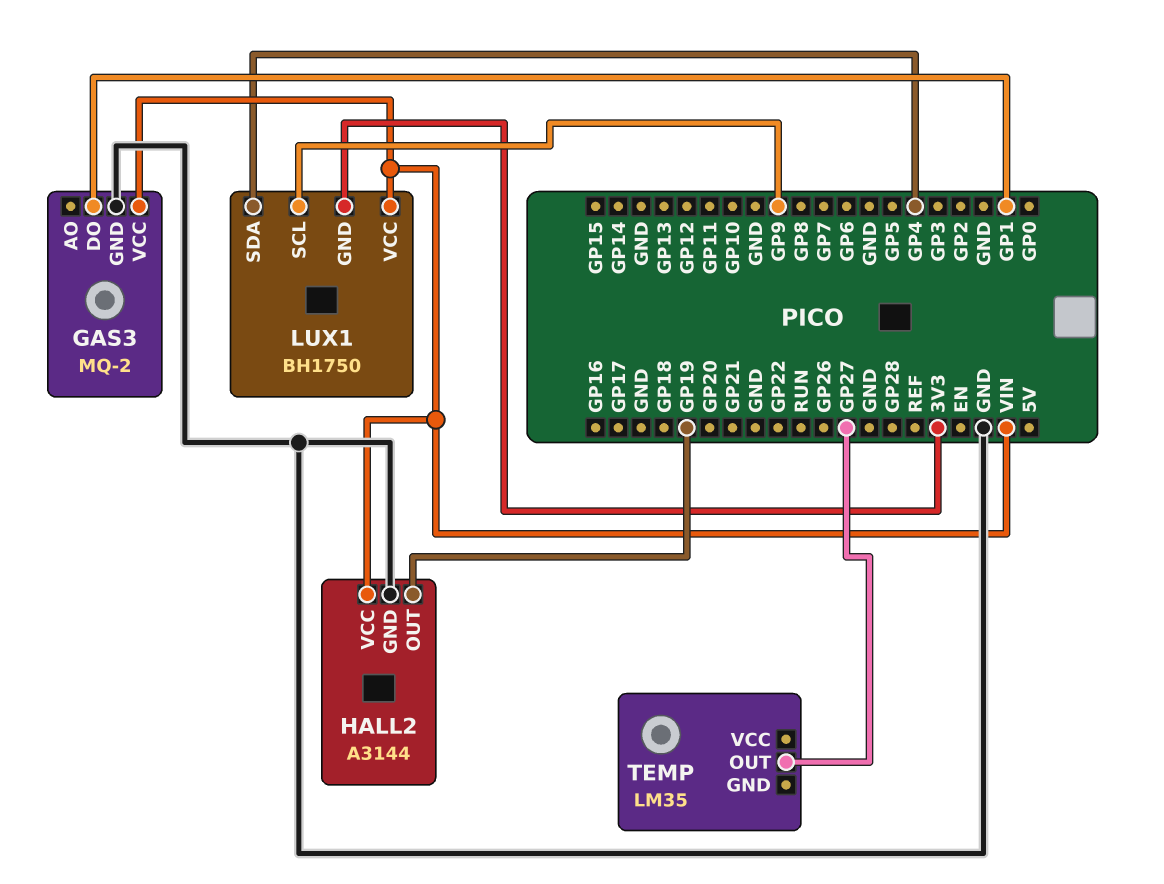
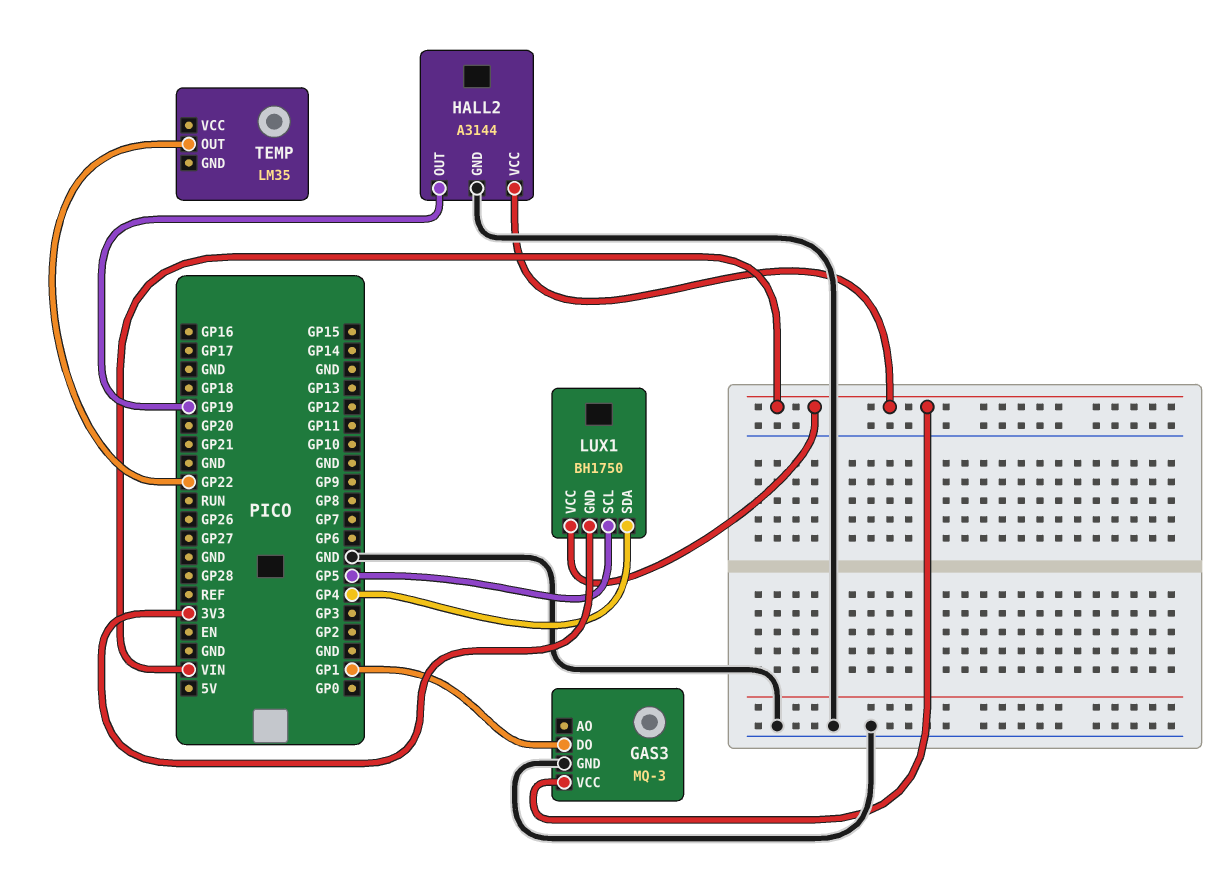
GAS3: MQ-2 -> MQ-3
LUX1 pin SCL: GP9 -> GP5
TEMP pin OUT: GP27 -> GP22

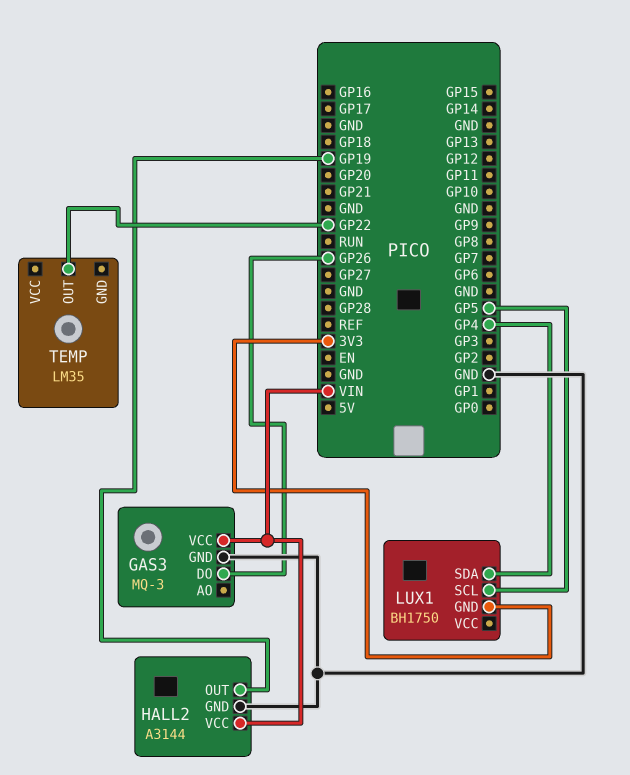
GAS3 pin DO: GP1 -> GP26
LUX1 pin VCC: VIN -> none

